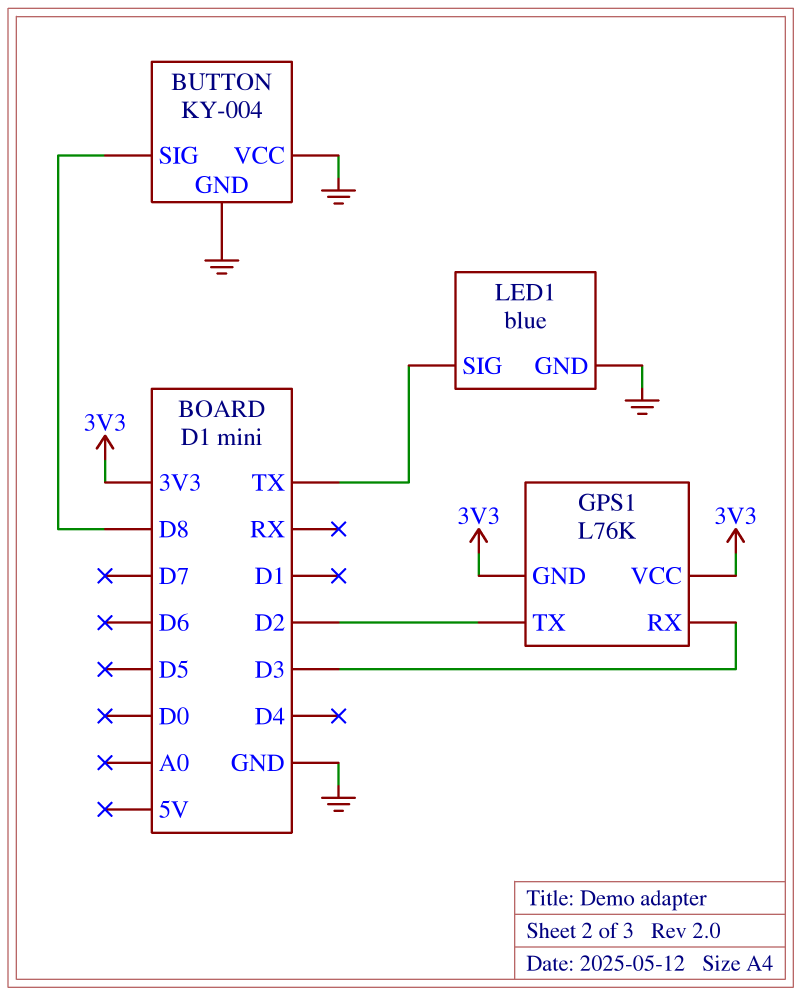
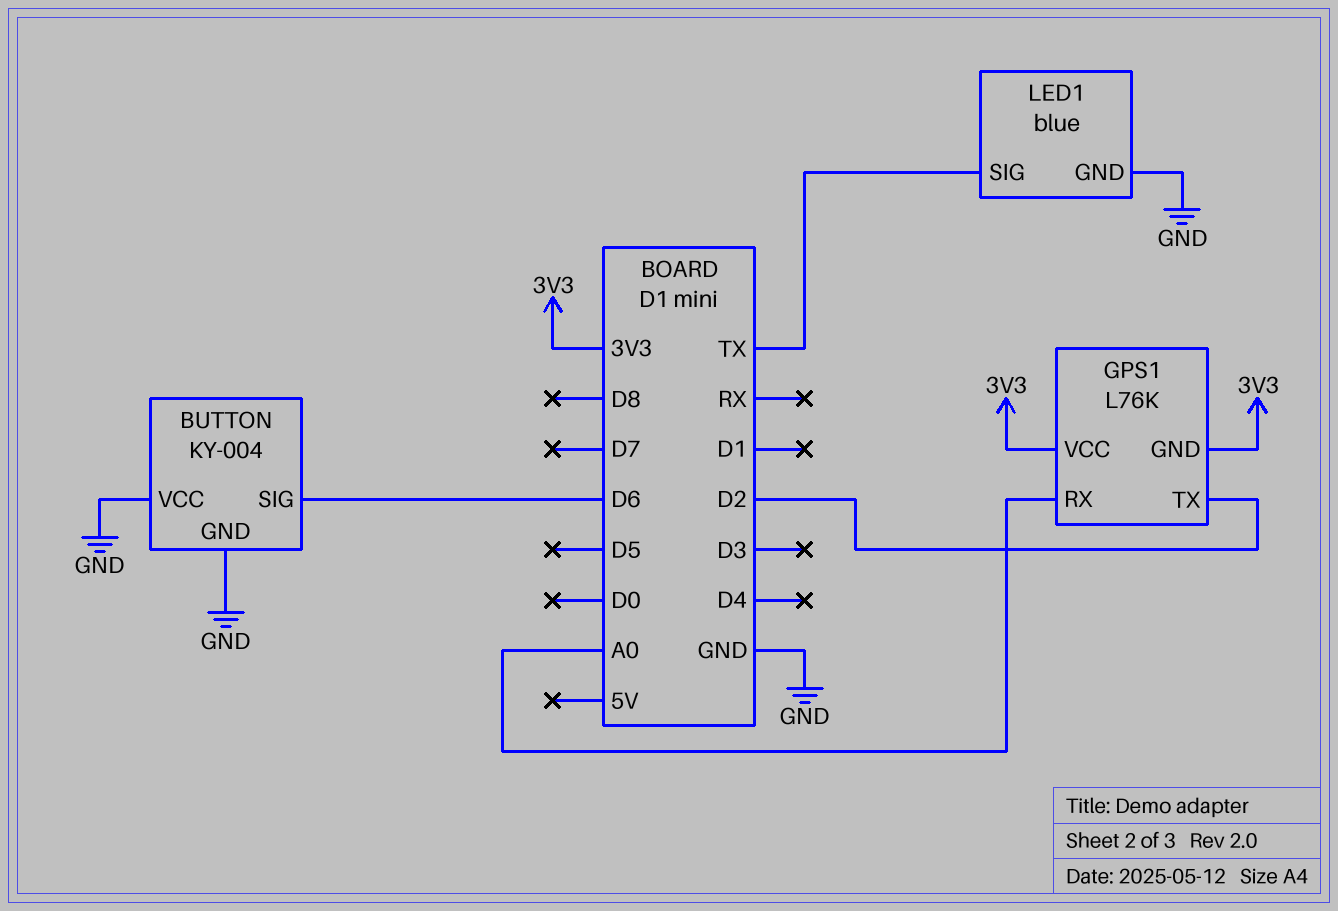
BUTTON pin SIG: D8 -> D6
GPS1 pin RX: D3 -> A0

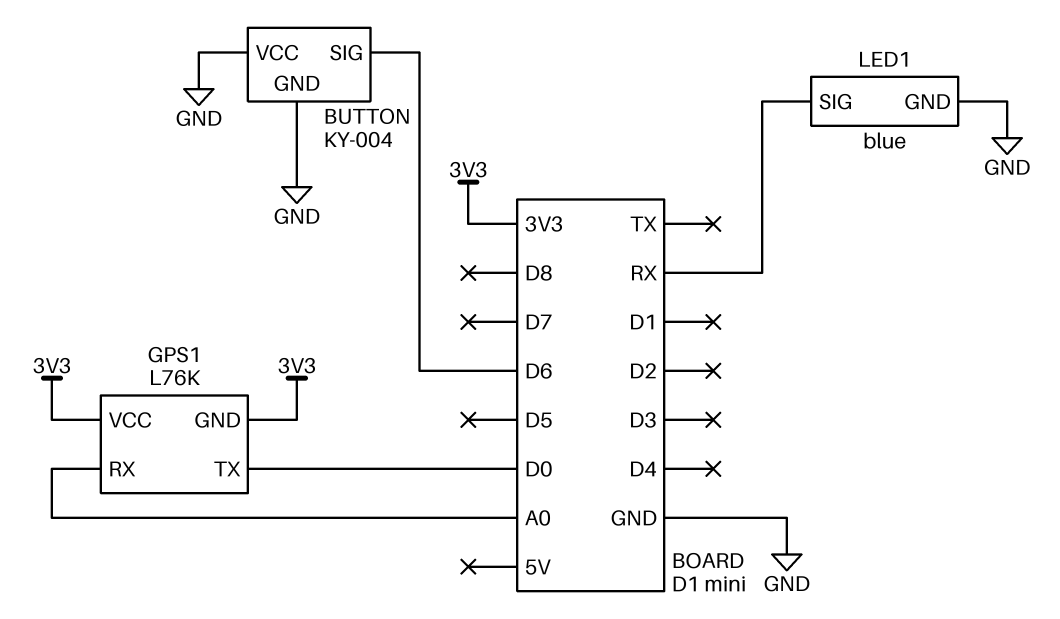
GPS1 pin TX: D2 -> D0
LED1 pin SIG: TX -> RX

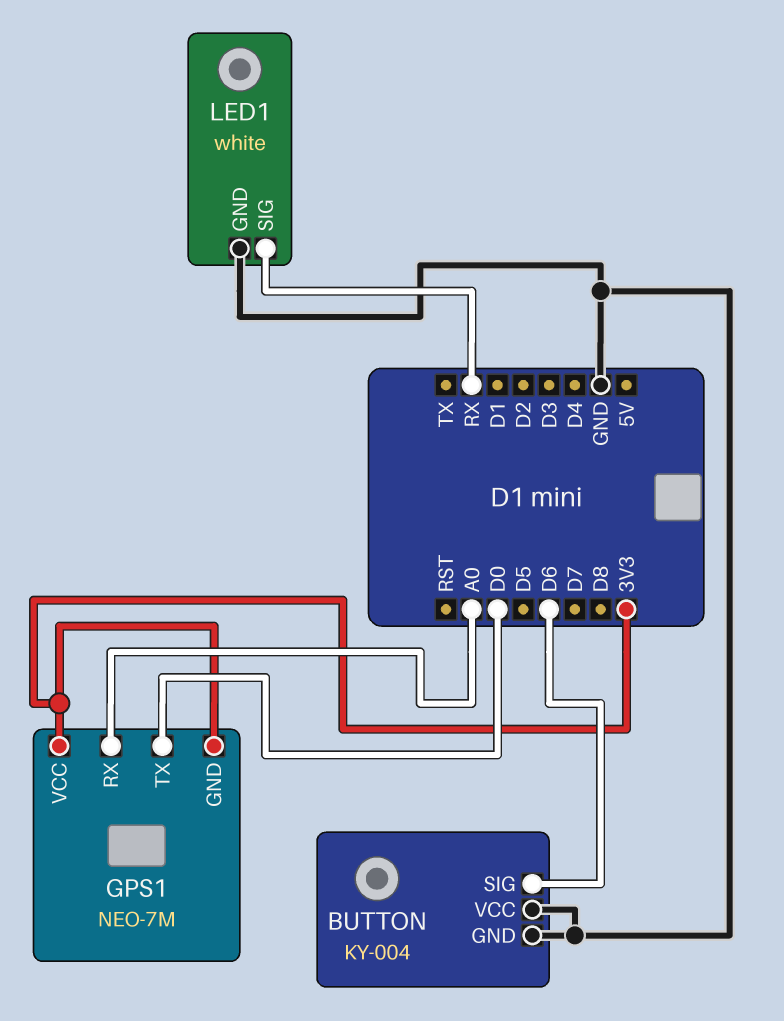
GPS1: L76K -> NEO-7M
LED1: blue -> white

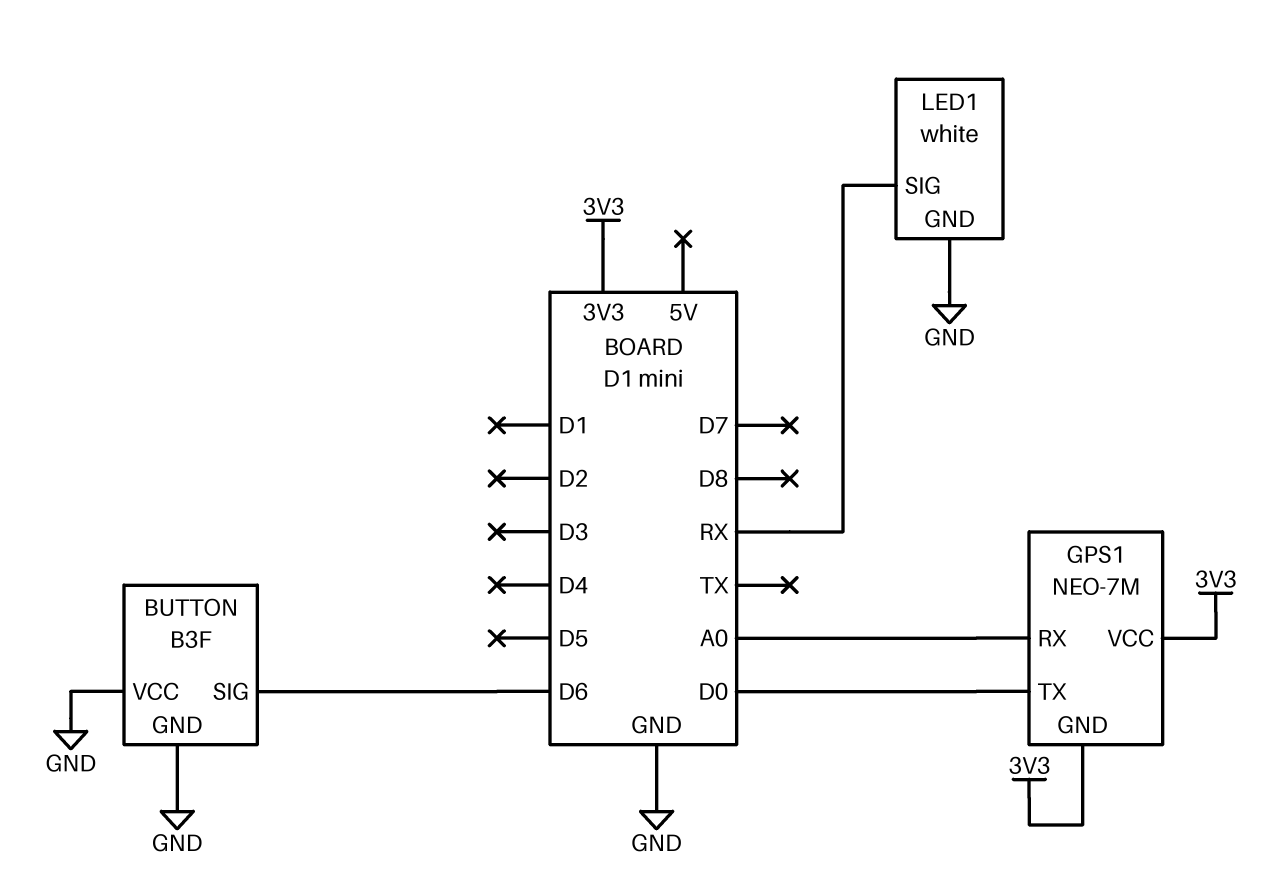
BUTTON: KY-004 -> B3F

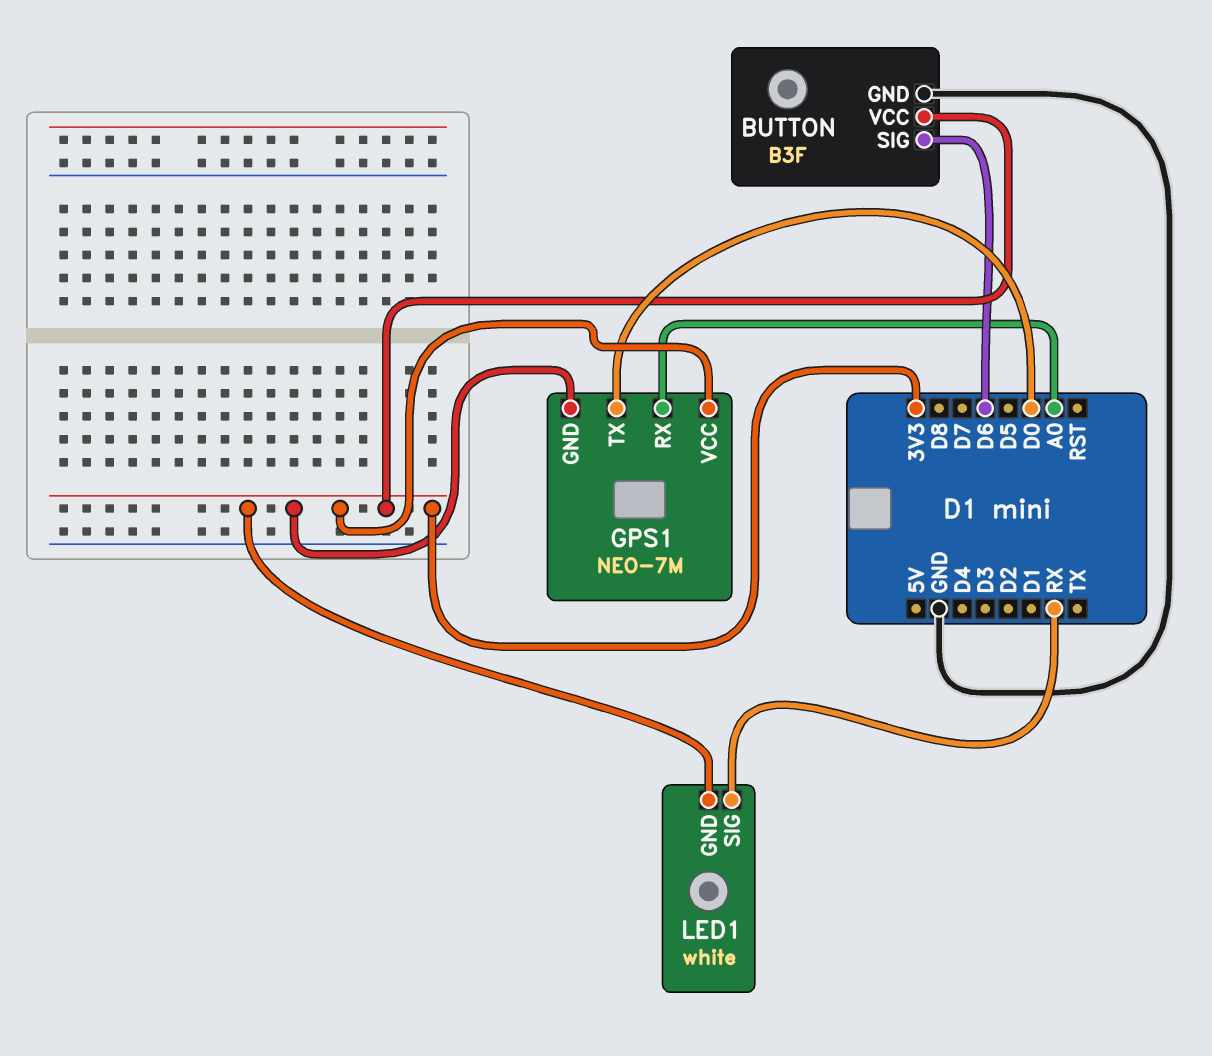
BUTTON pin VCC: GND -> 3V3
LED1 pin GND: GND -> 3V3

